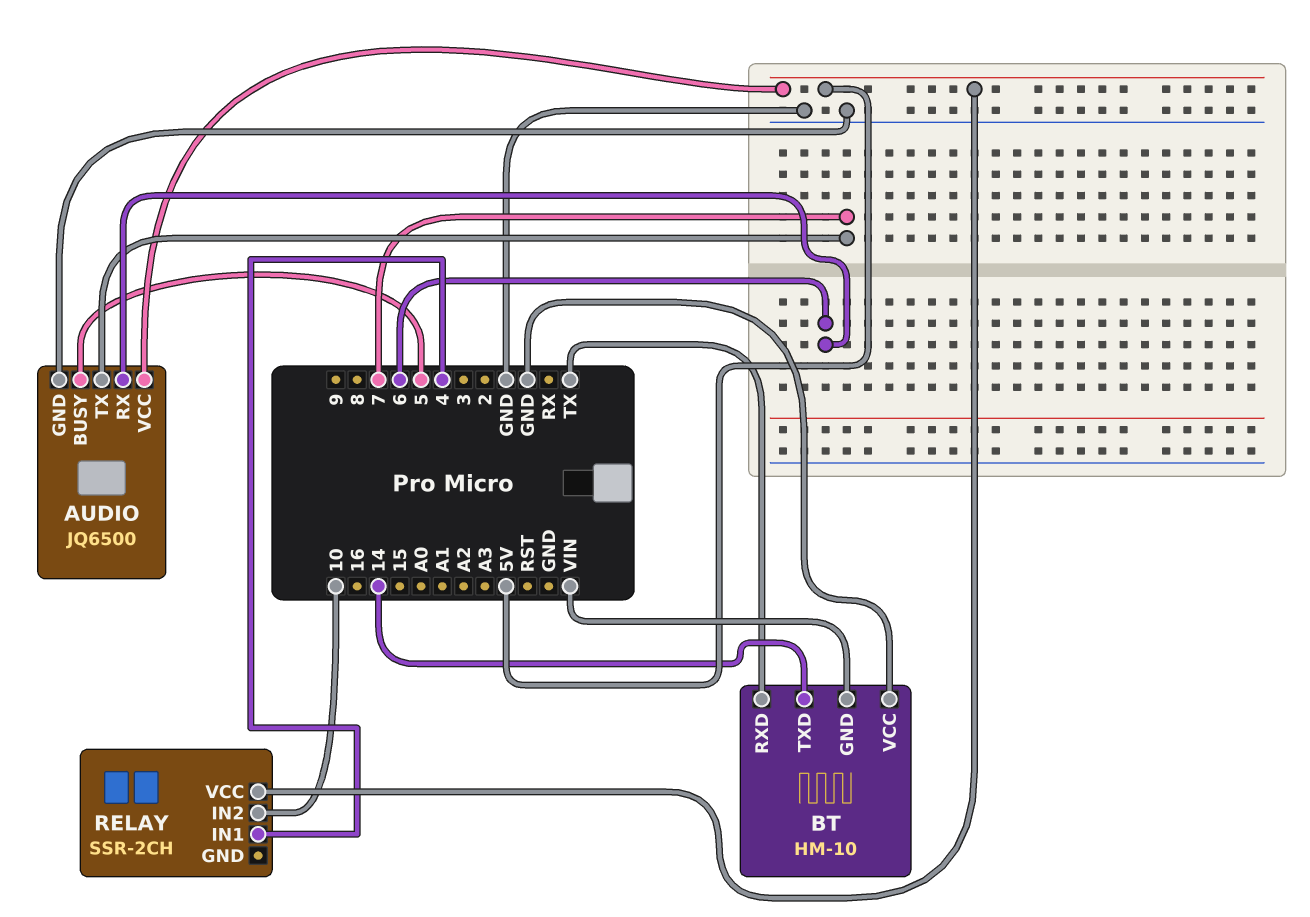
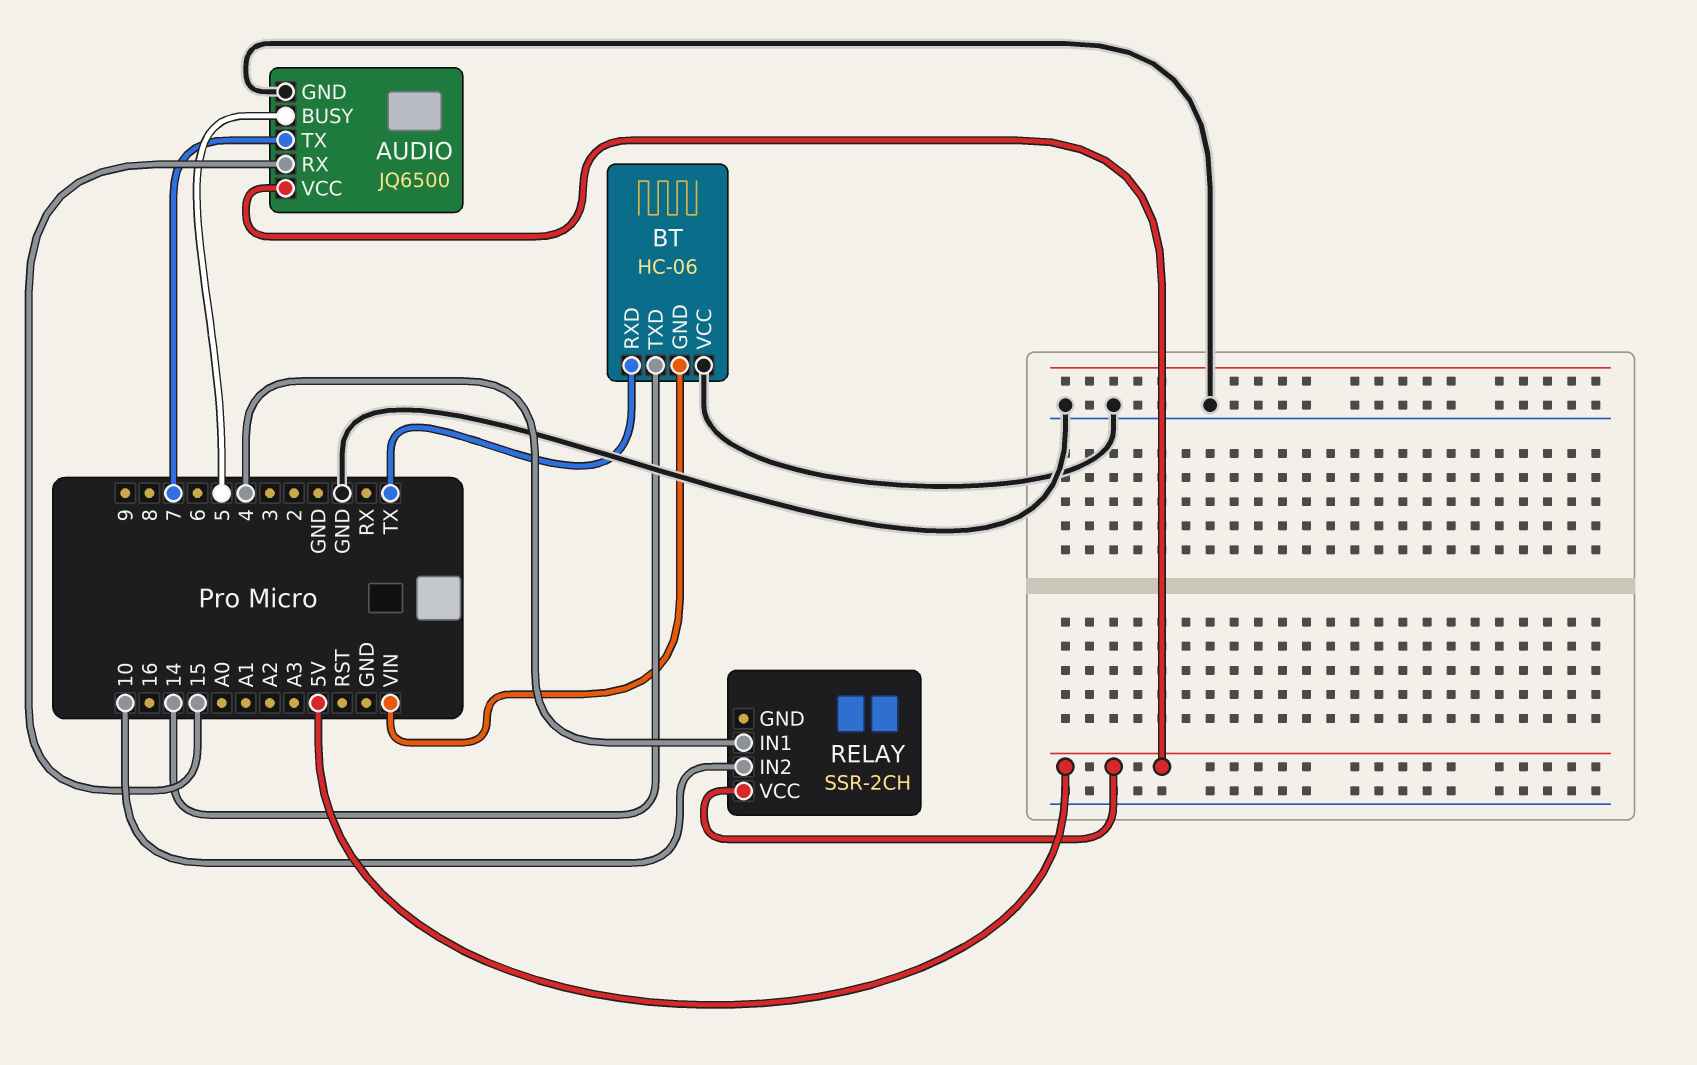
AUDIO pin RX: 6 -> 15
BT: HM-10 -> HC-06

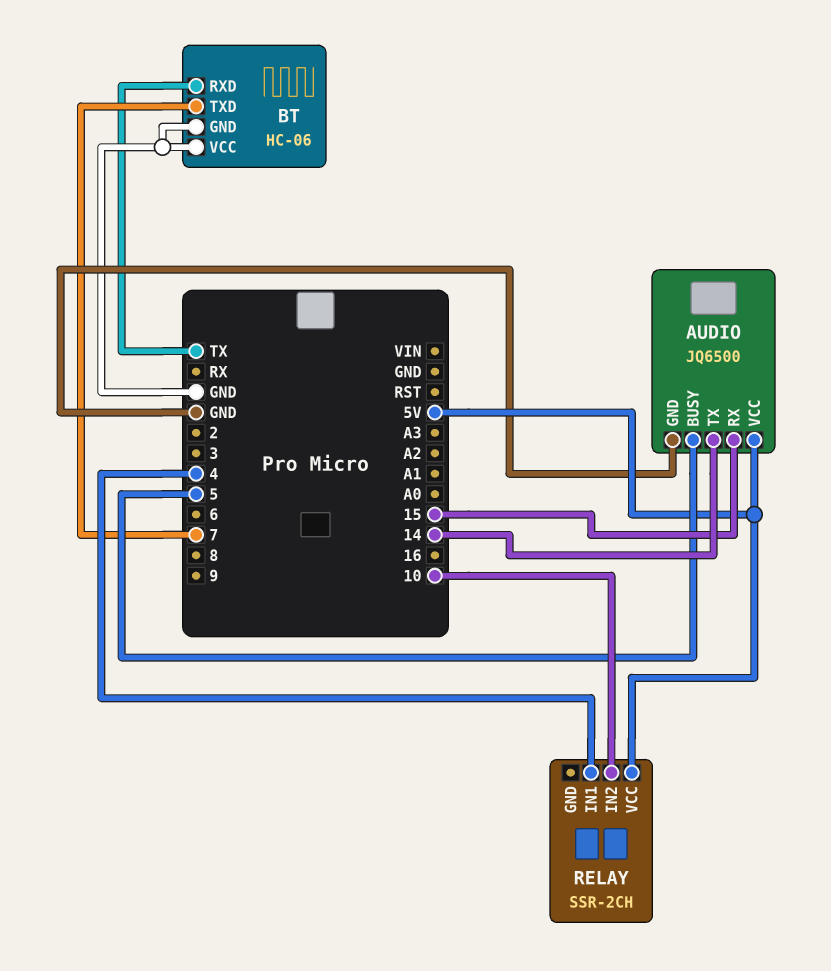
AUDIO pin TX: 7 -> 14
BT pin GND: VIN -> GND
BT pin TXD: 14 -> 7

